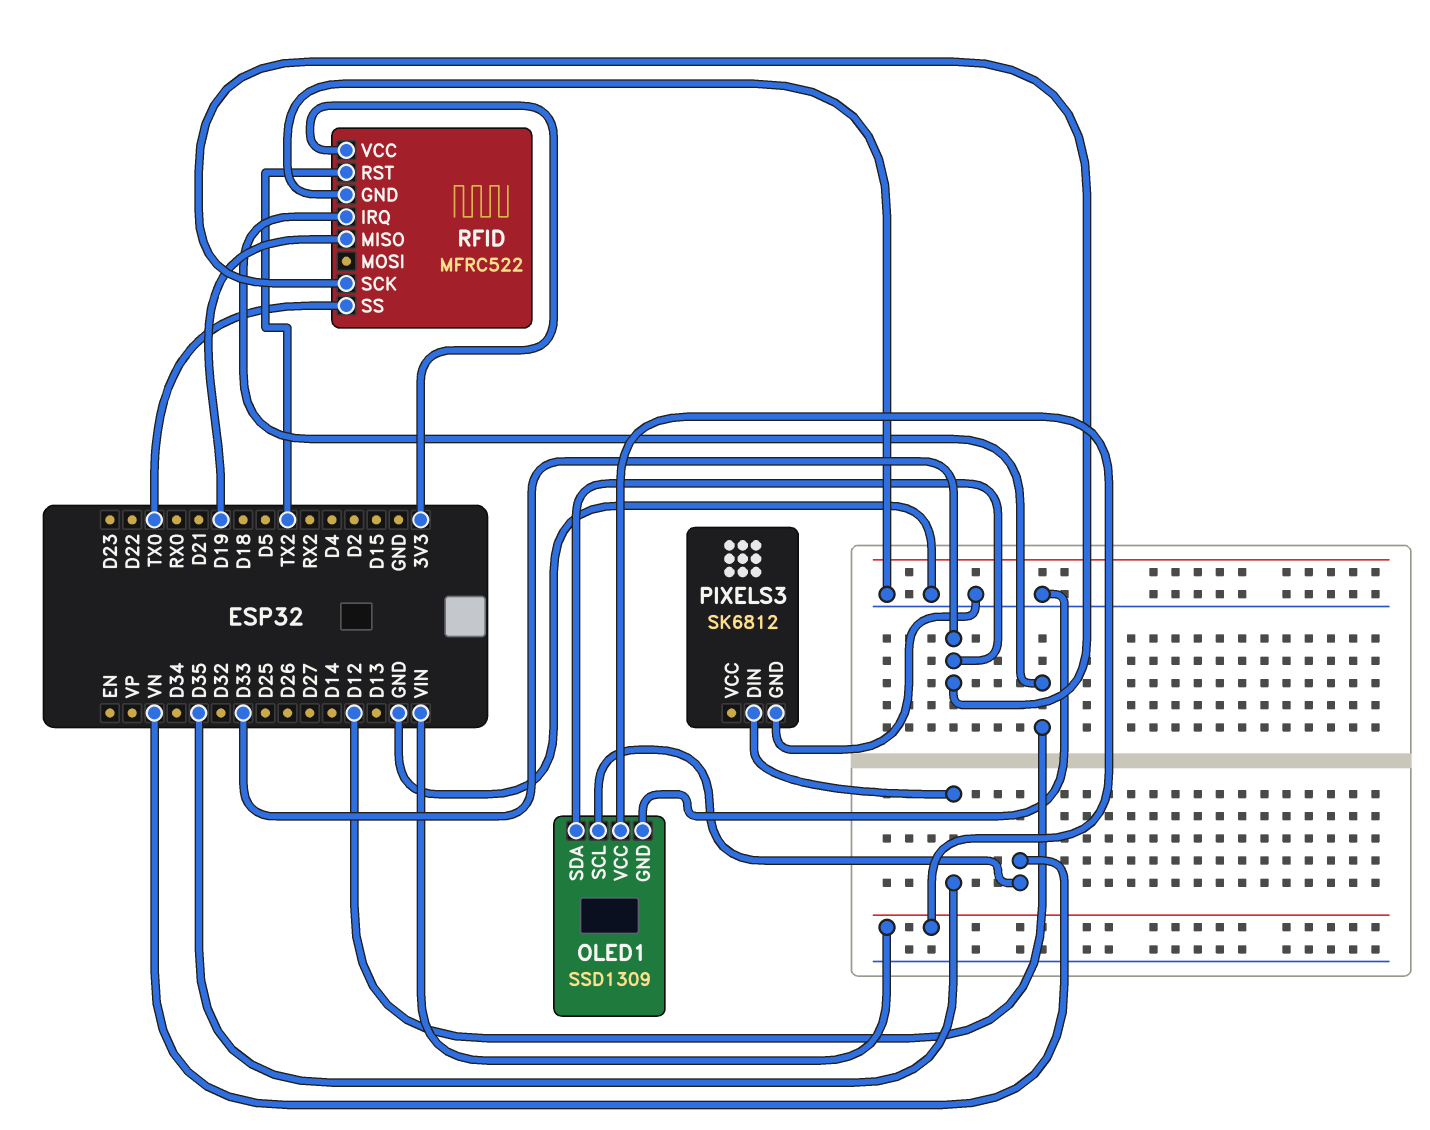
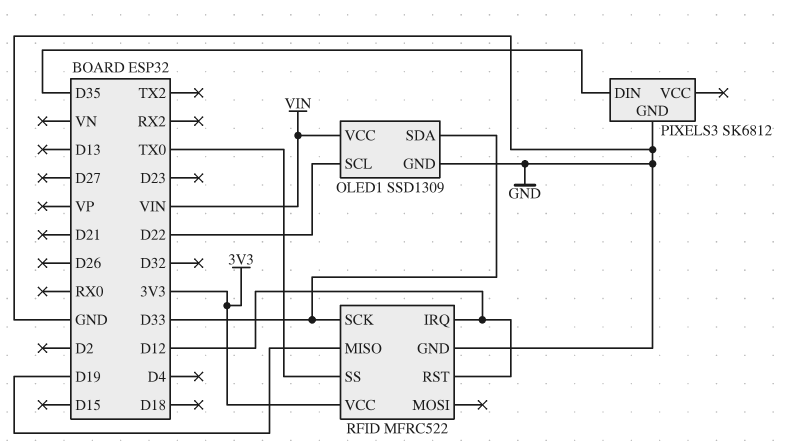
OLED1 pin SCL: VN -> D22
RFID pin RST: TX2 -> D12

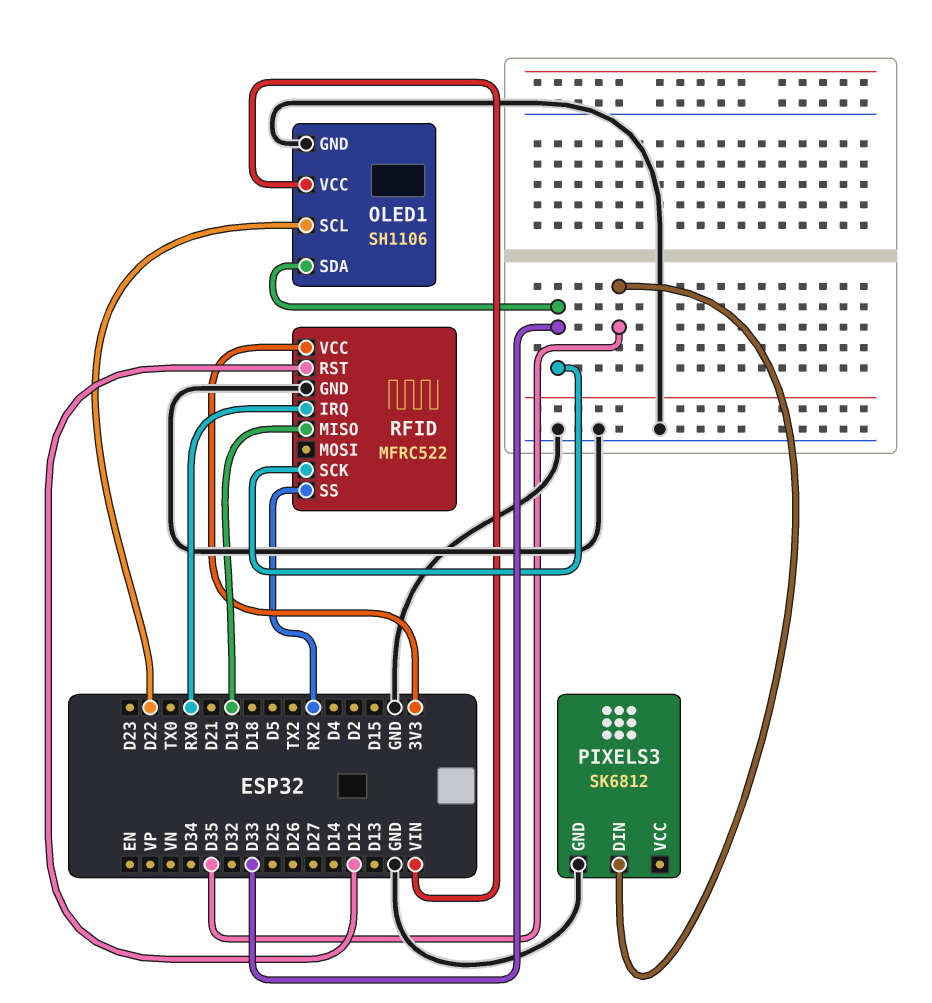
OLED1: SSD1309 -> SH1106
RFID pin IRQ: D12 -> RX0
RFID pin SS: TX0 -> RX2

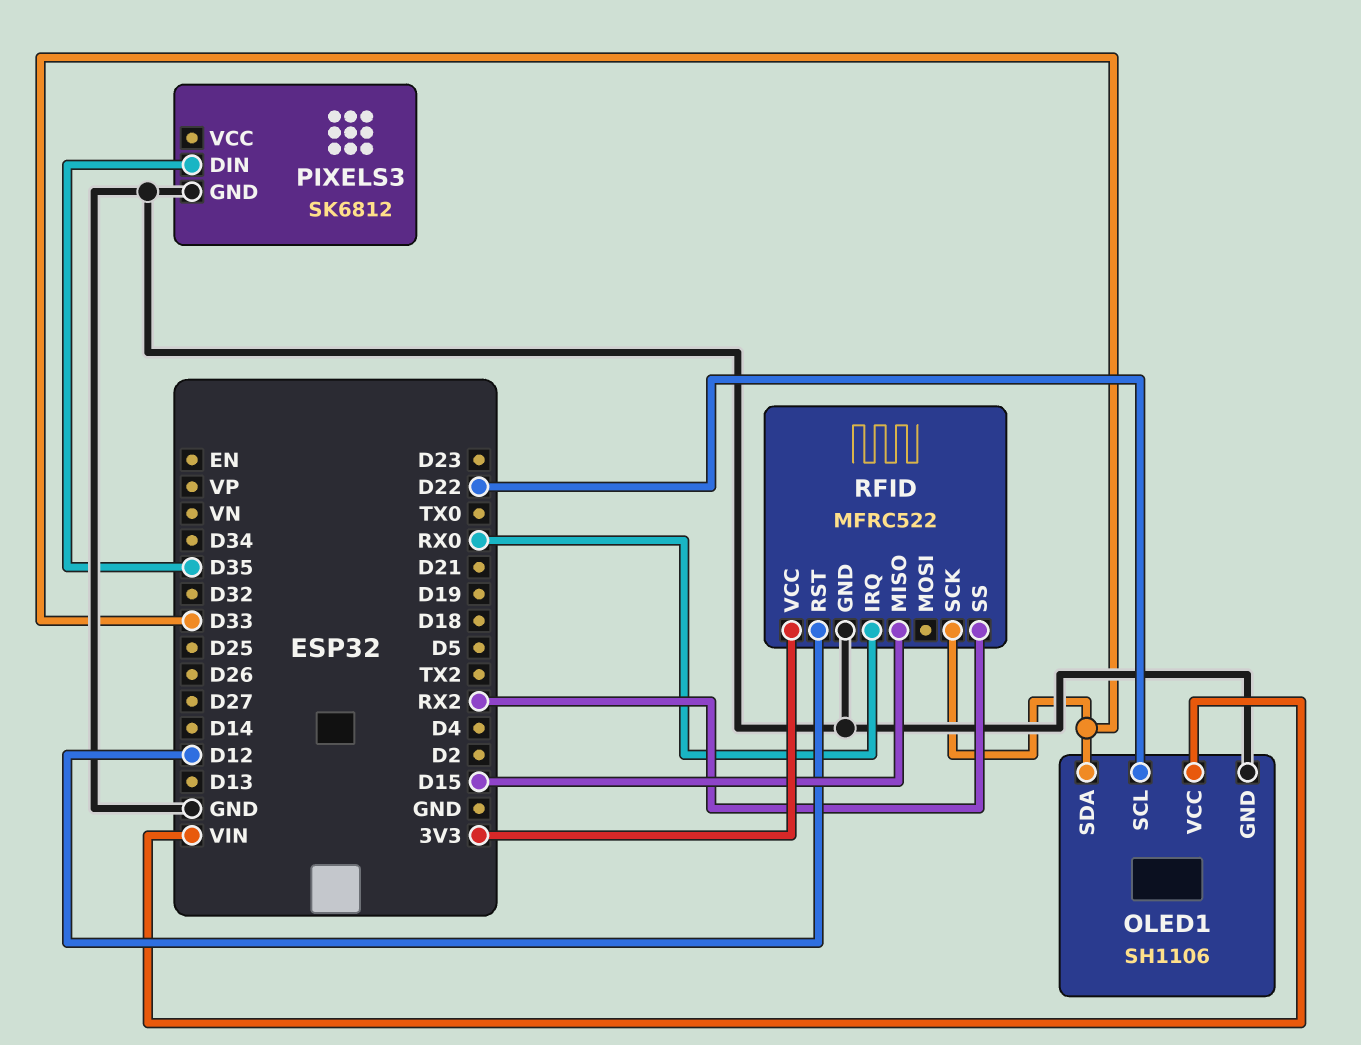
RFID pin MISO: D19 -> D15

